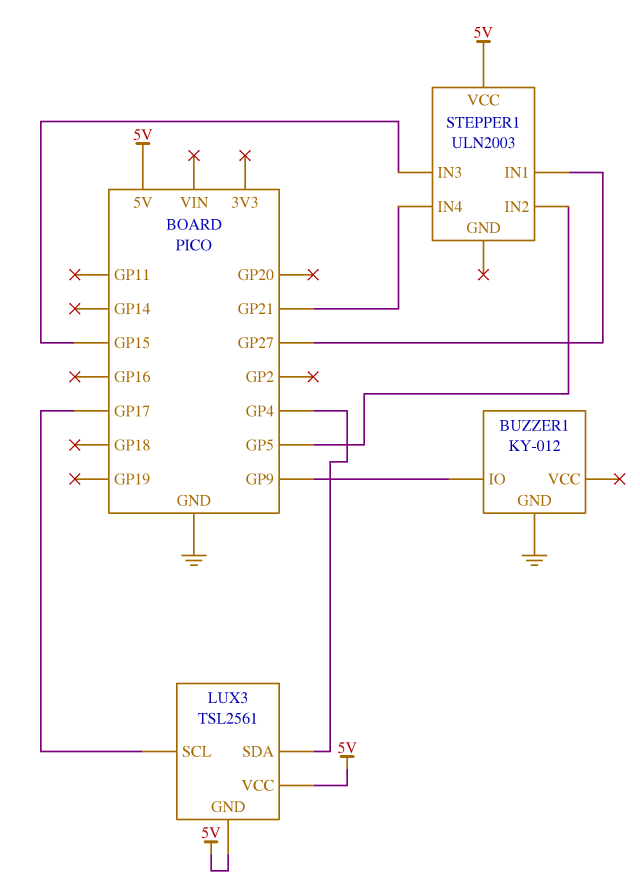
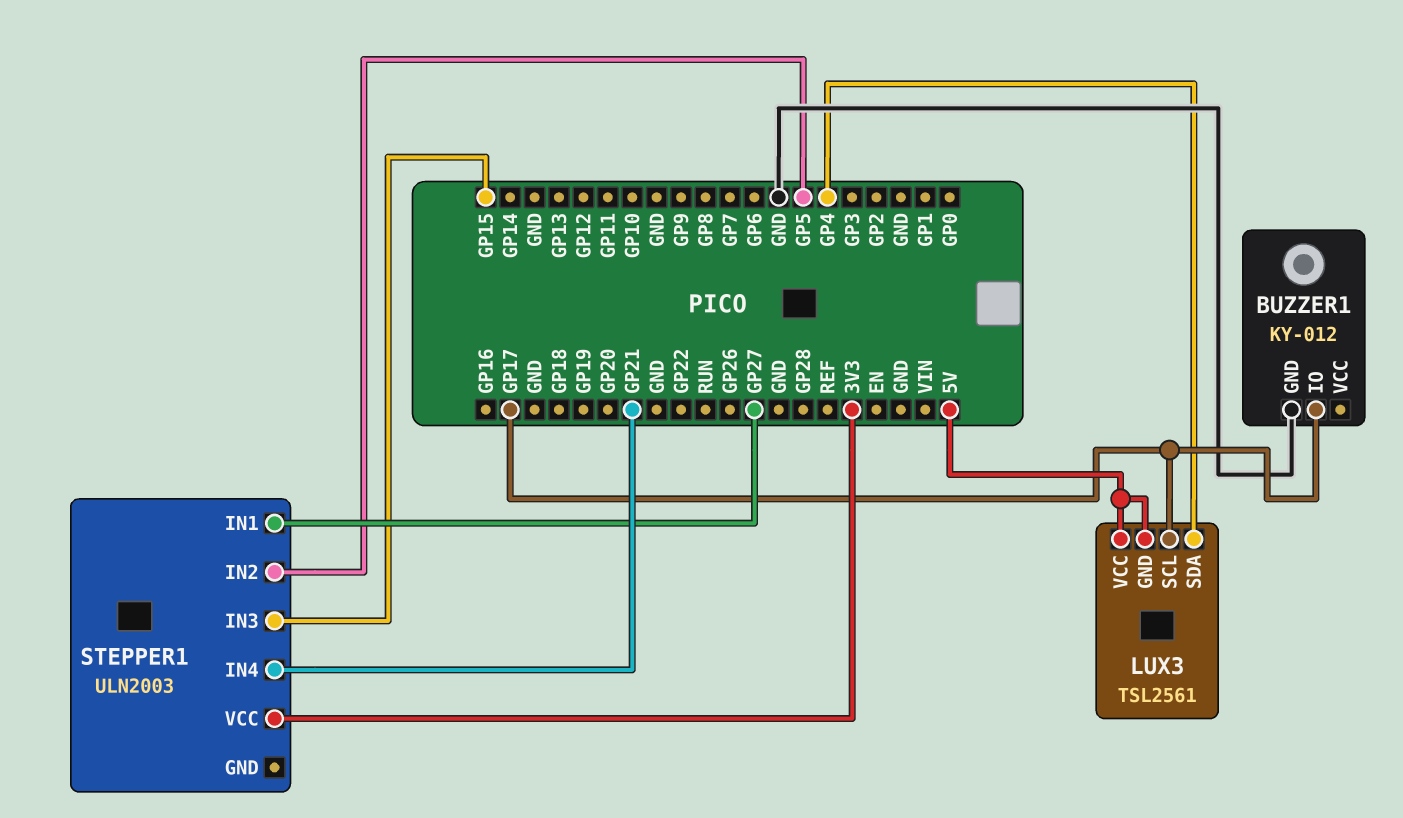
BUZZER1 pin IO: GP9 -> GP17
STEPPER1 pin VCC: 5V -> 3V3

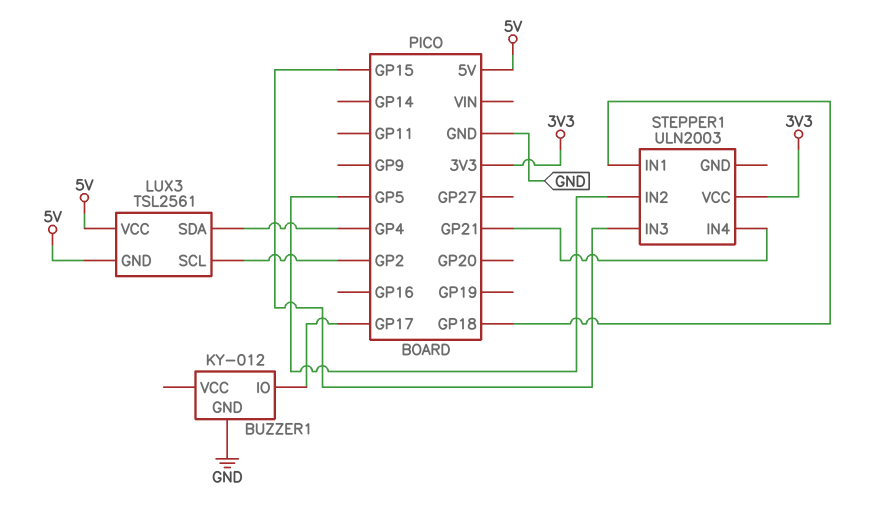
LUX3 pin SCL: GP17 -> GP2
STEPPER1 pin IN1: GP27 -> GP18

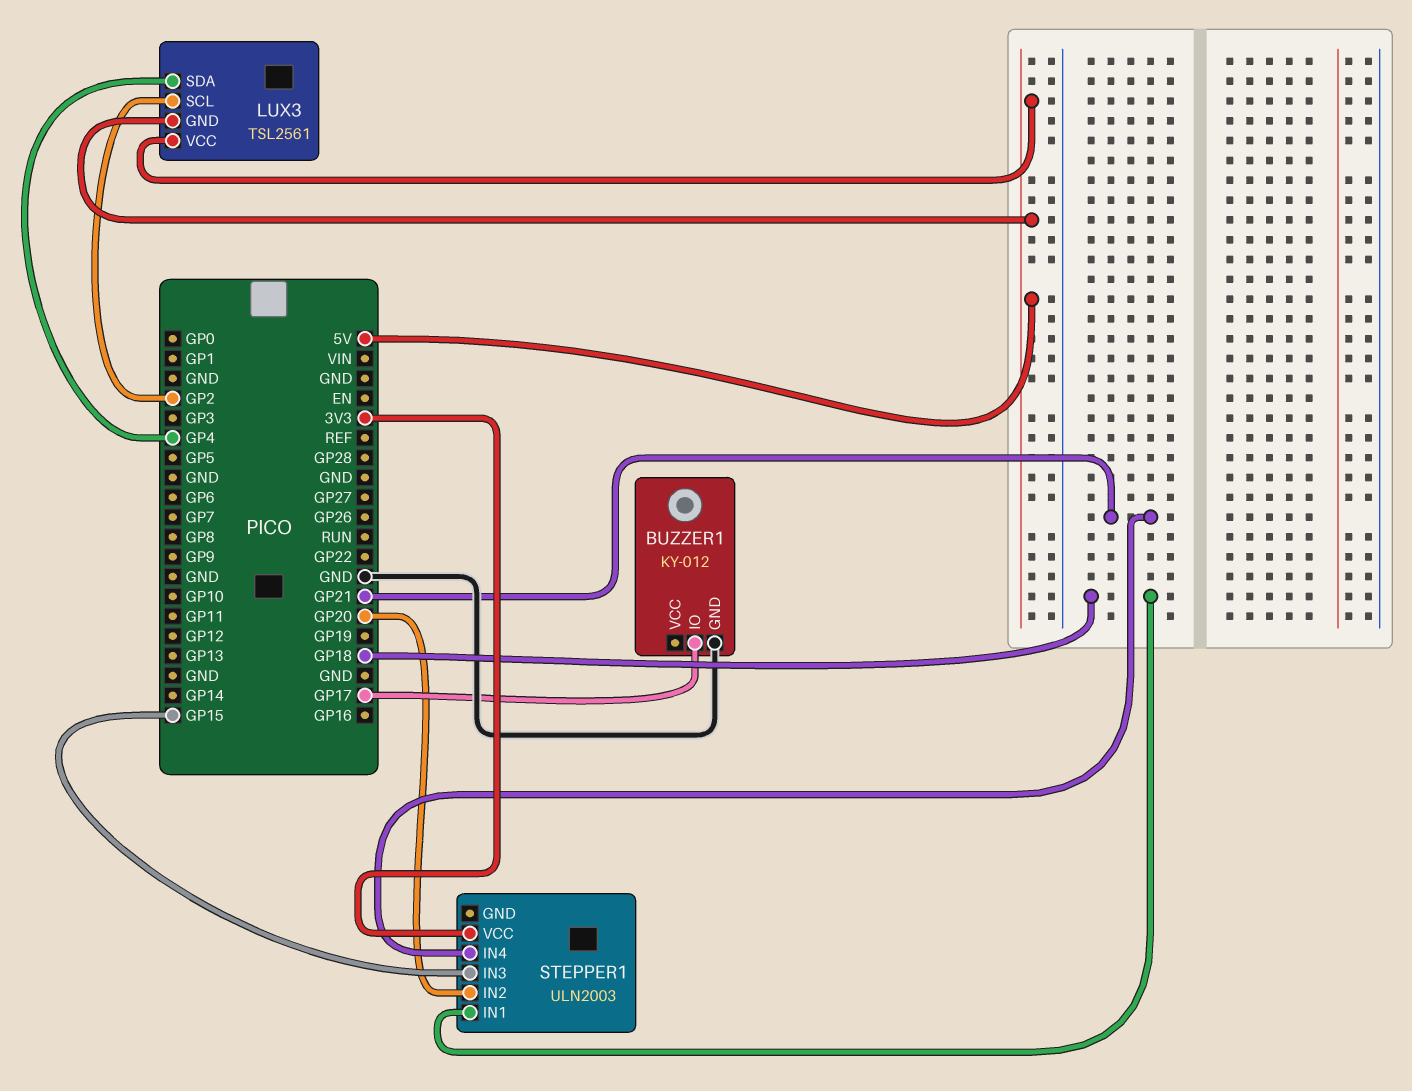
STEPPER1 pin IN2: GP5 -> GP20

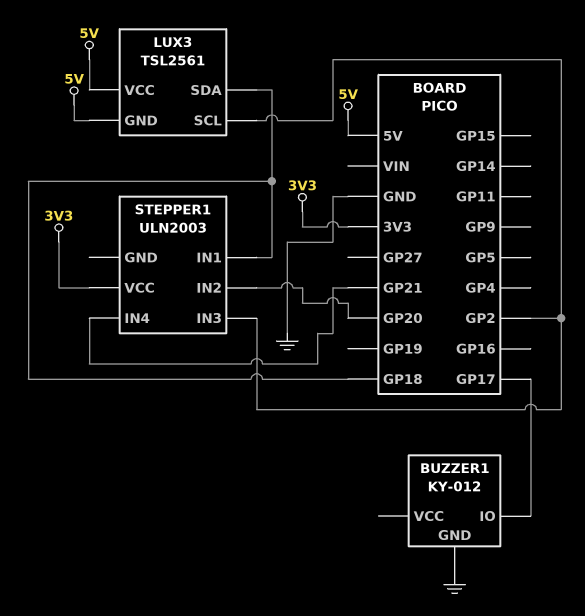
LUX3 pin SDA: GP4 -> GP18
STEPPER1 pin IN3: GP15 -> GP2

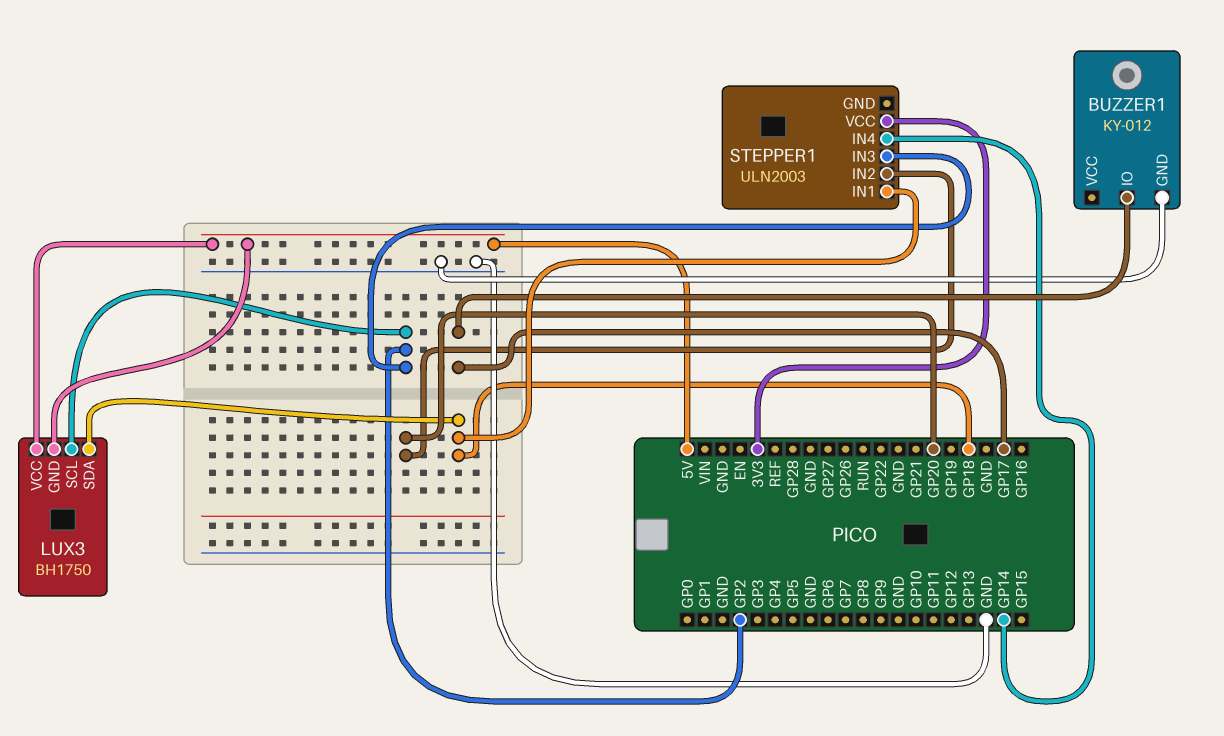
LUX3: TSL2561 -> BH1750
STEPPER1 pin IN4: GP21 -> GP14

